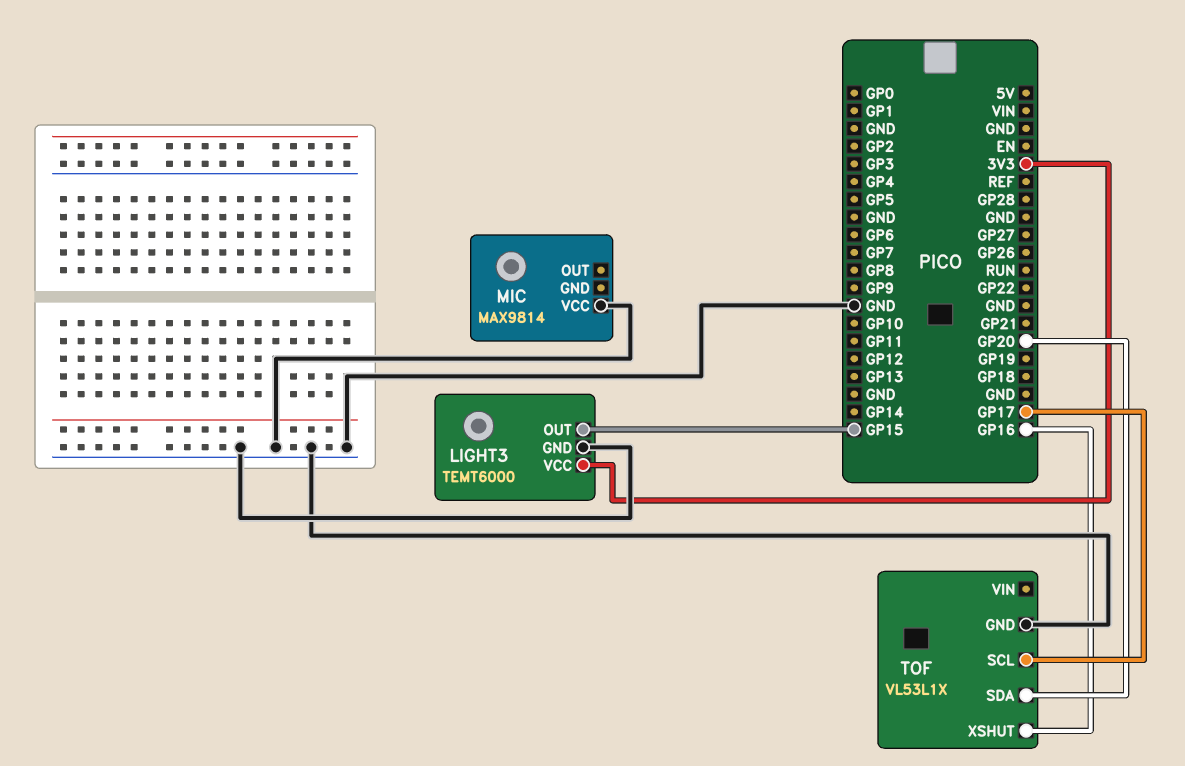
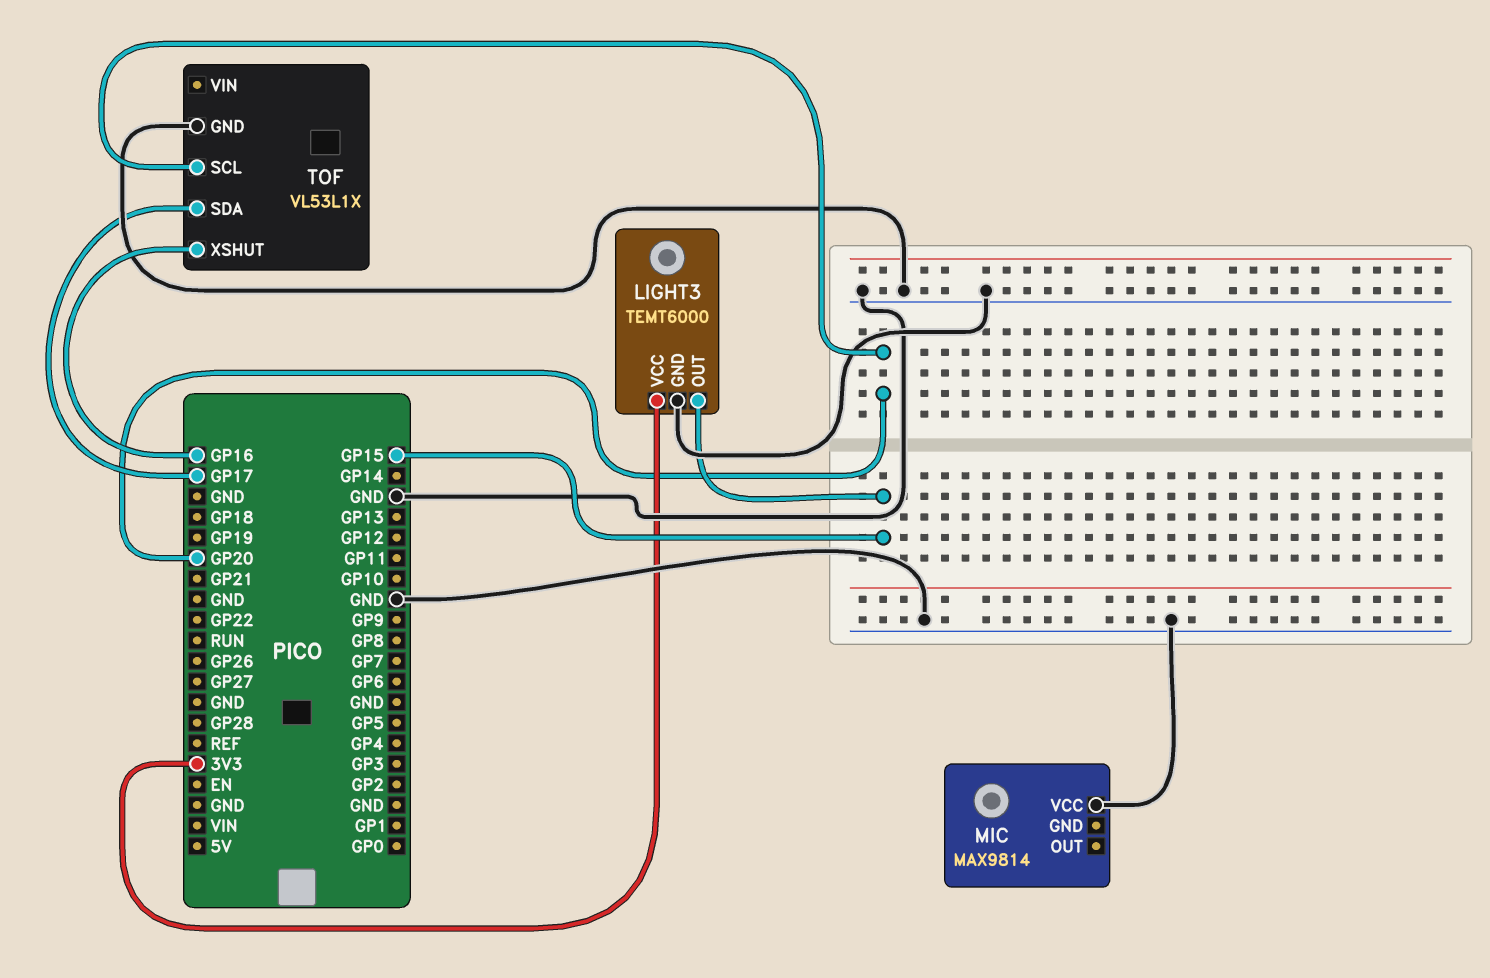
TOF pin SCL: GP17 -> GP20
TOF pin SDA: GP20 -> GP17

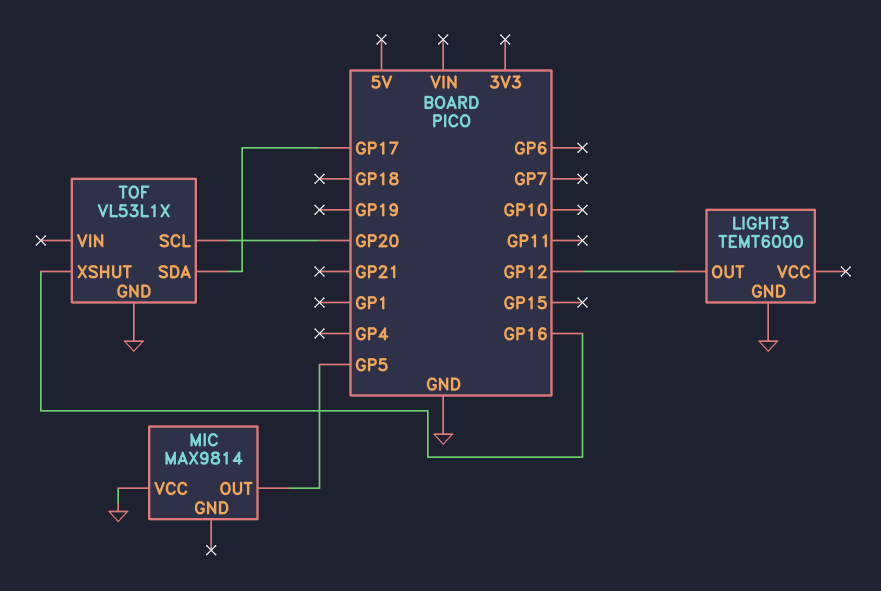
LIGHT3 pin OUT: GP15 -> GP12
LIGHT3 pin VCC: 3V3 -> none
MIC pin OUT: none -> GP5

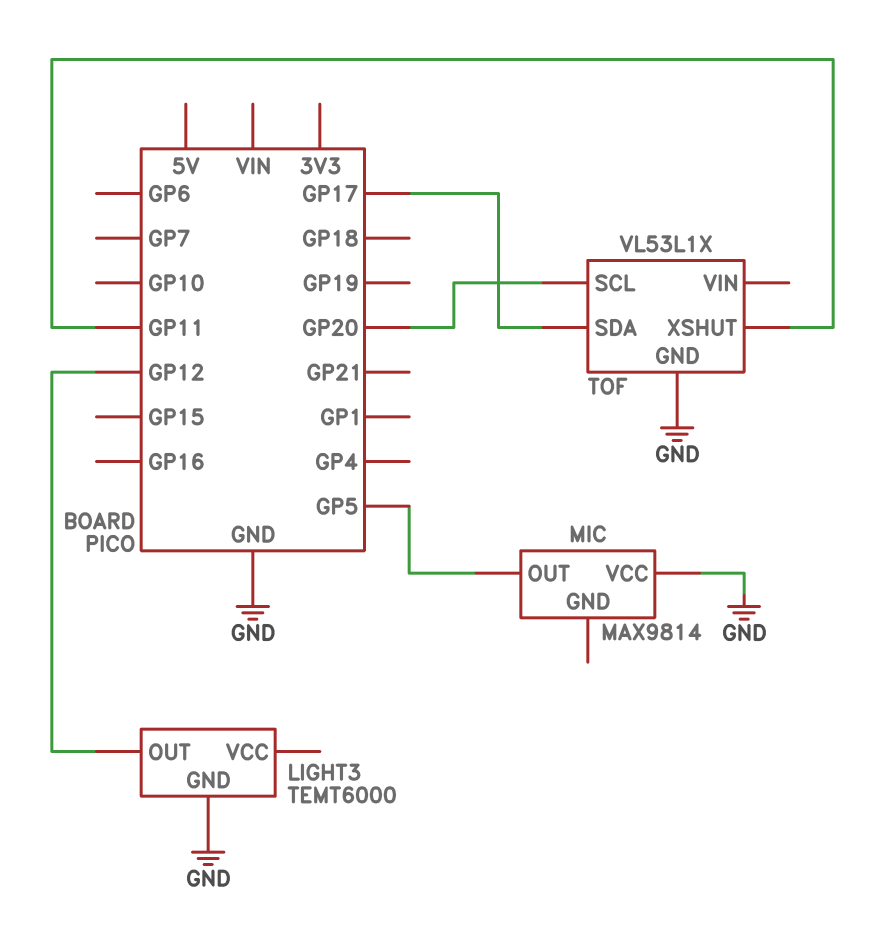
TOF pin XSHUT: GP16 -> GP11

